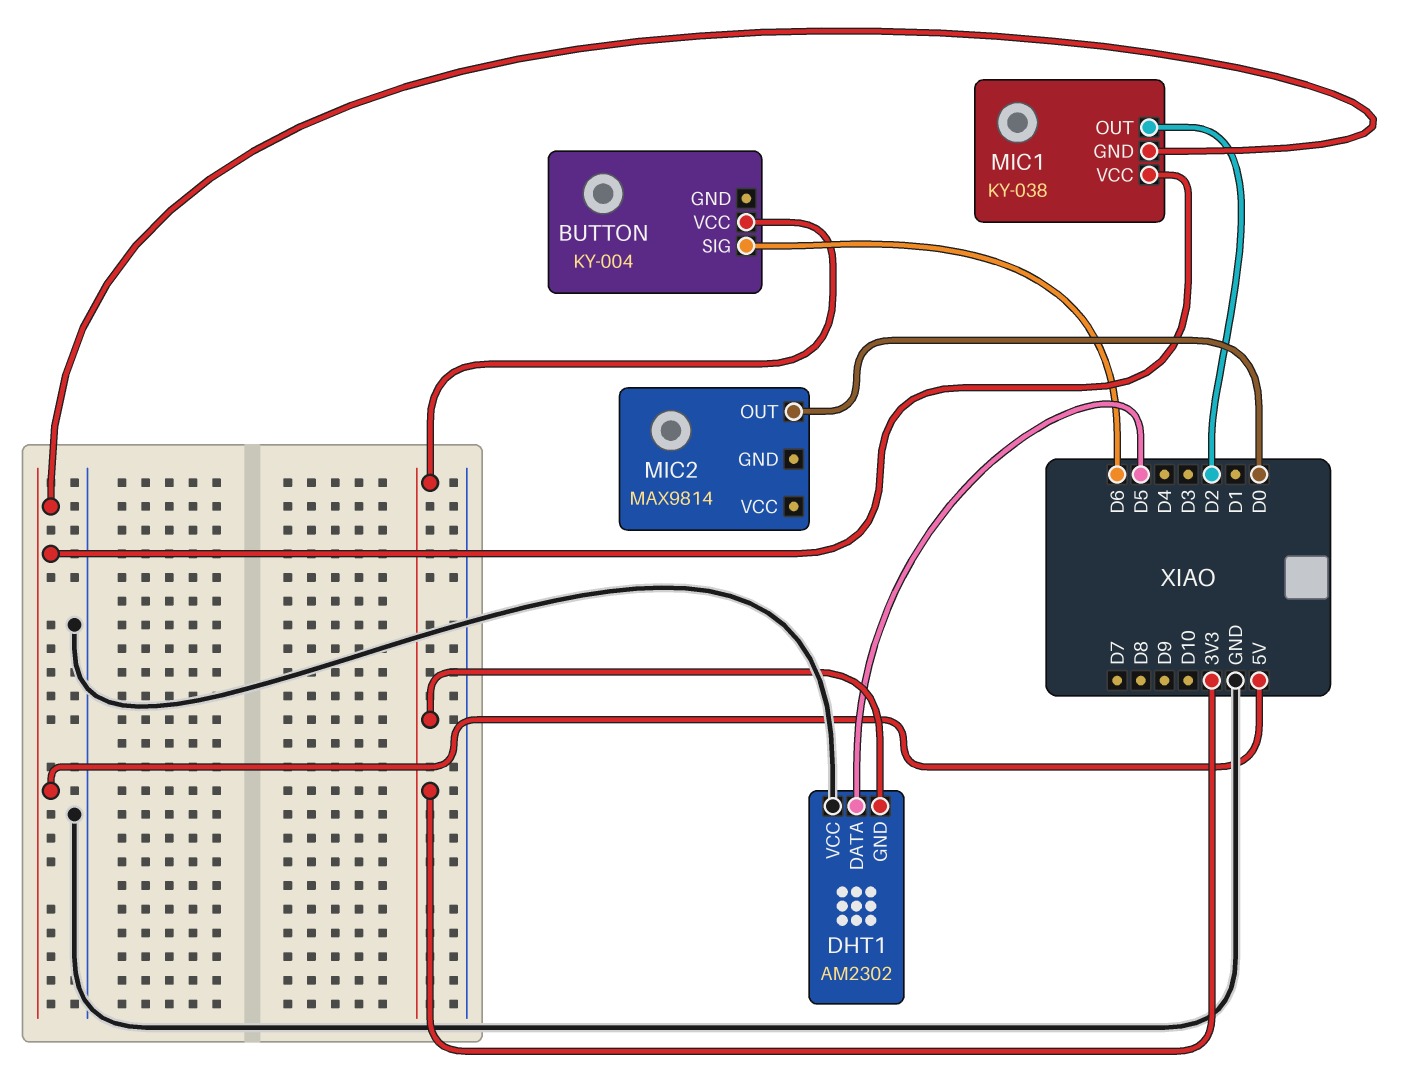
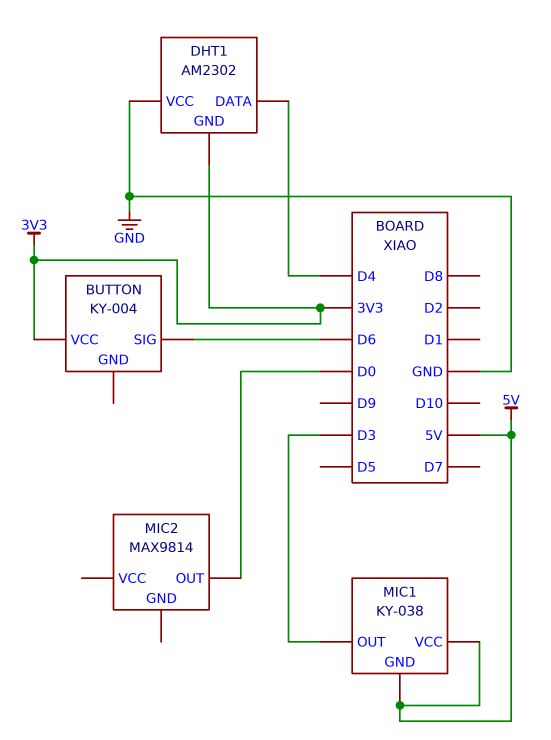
DHT1 pin DATA: D5 -> D4
MIC1 pin OUT: D2 -> D3

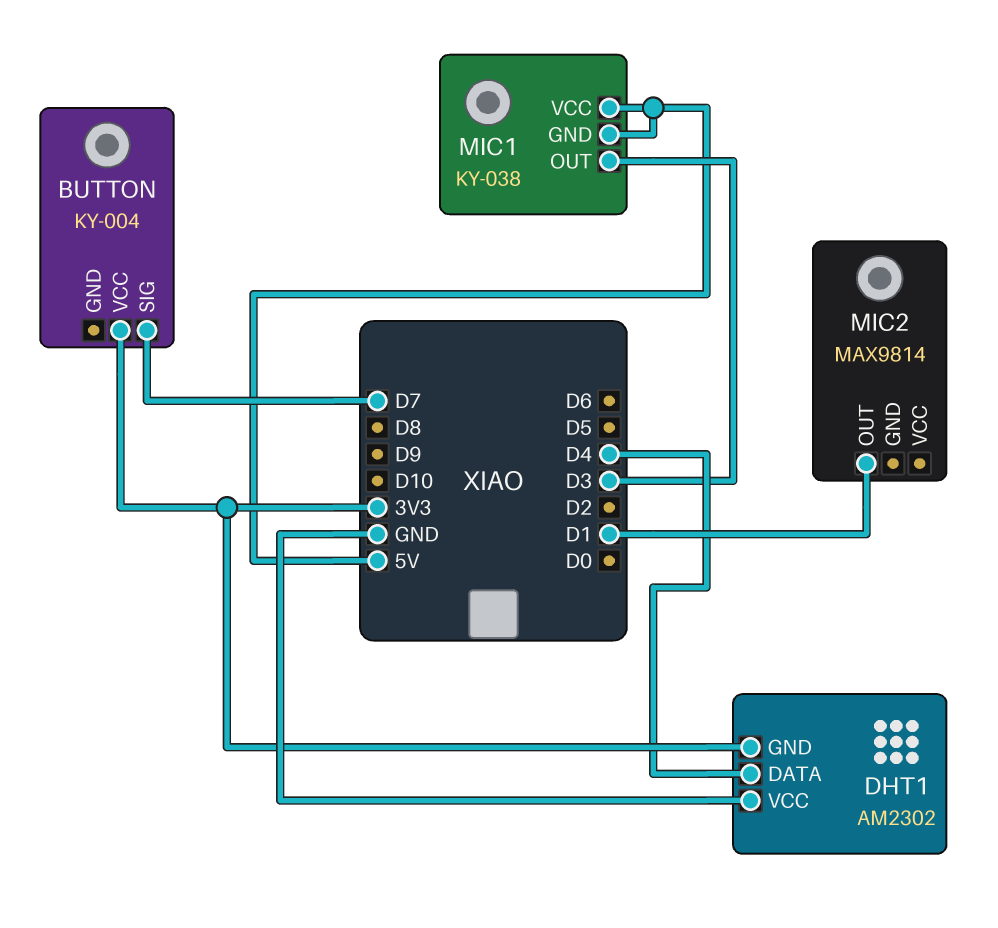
BUTTON pin SIG: D6 -> D7
MIC2 pin OUT: D0 -> D1

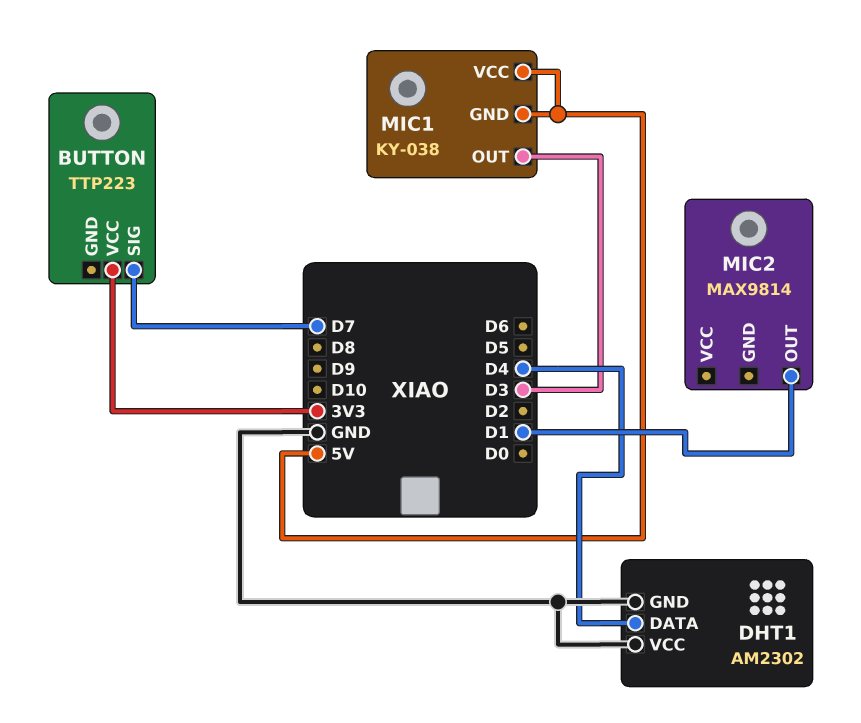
BUTTON: KY-004 -> TTP223
DHT1 pin GND: 3V3 -> GND

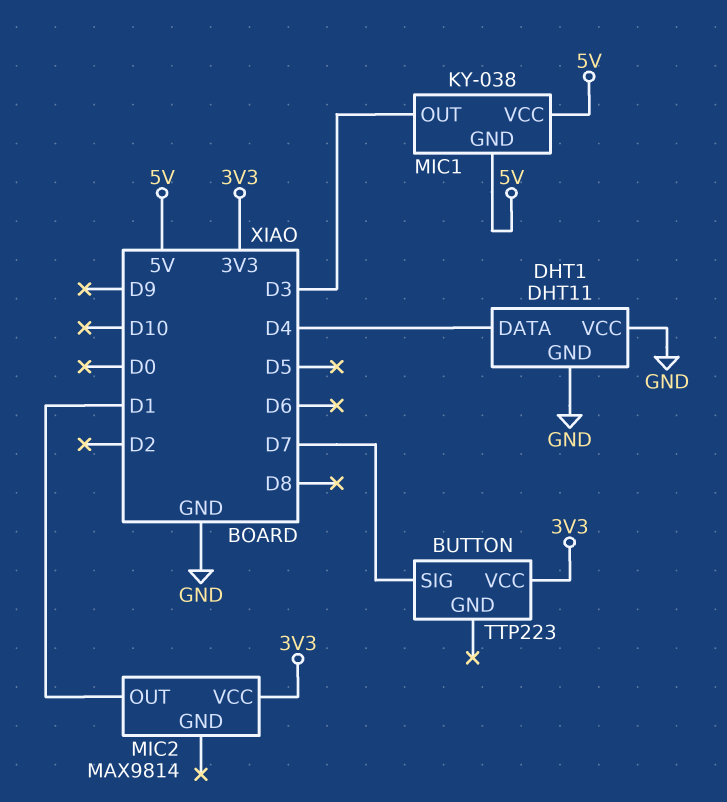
DHT1: AM2302 -> DHT11
MIC2 pin VCC: none -> 3V3

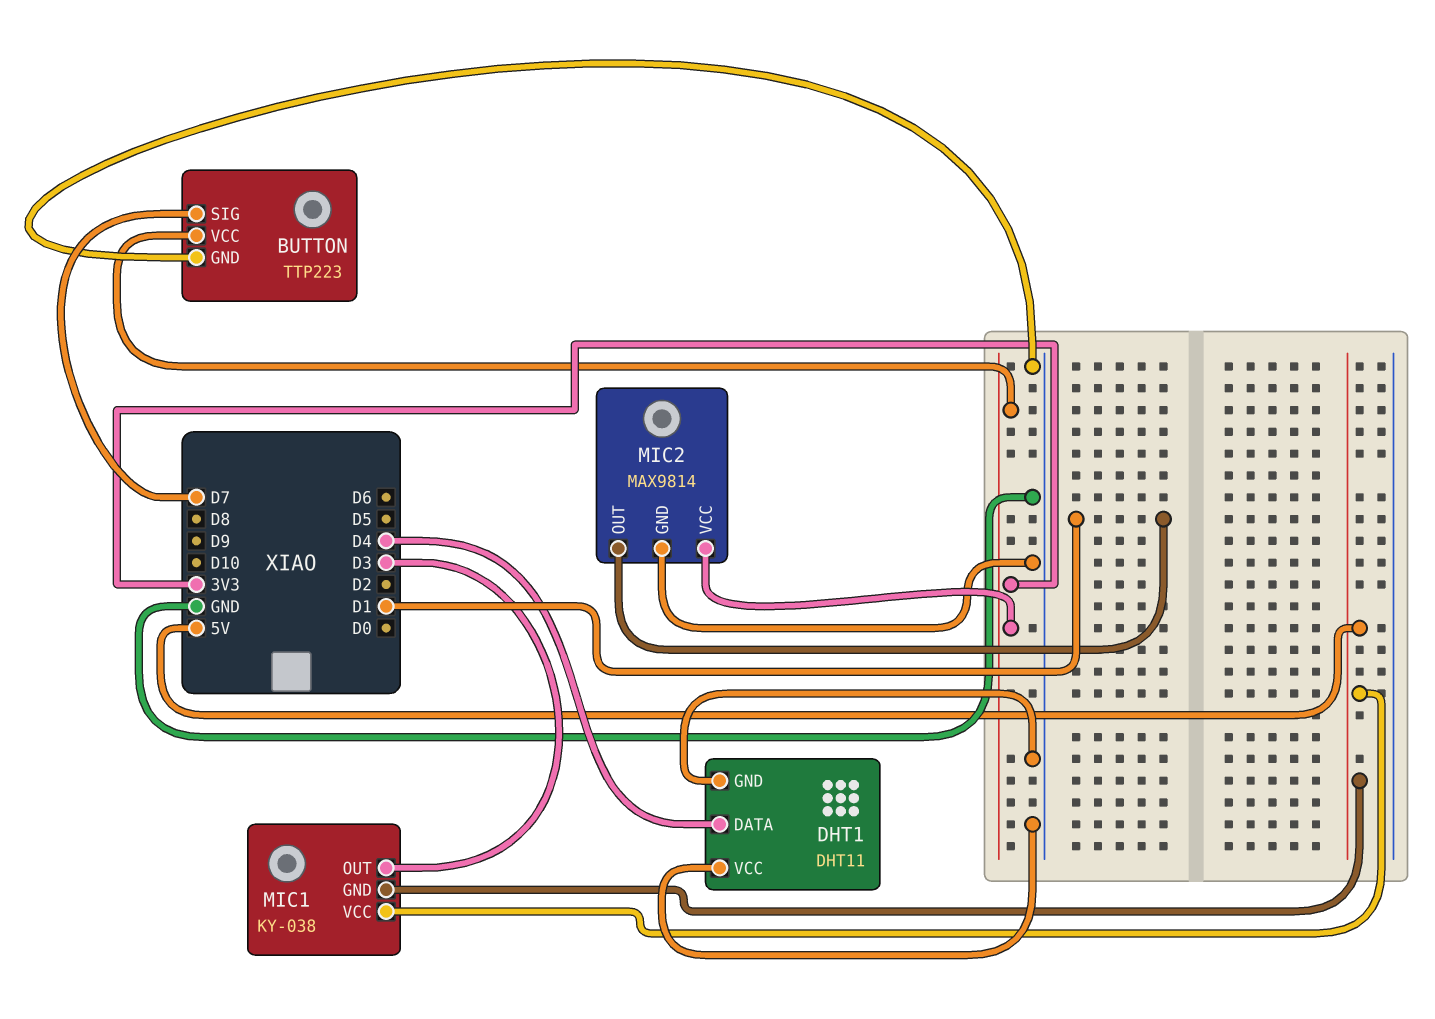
BUTTON pin GND: none -> GND
MIC2 pin GND: none -> GND

